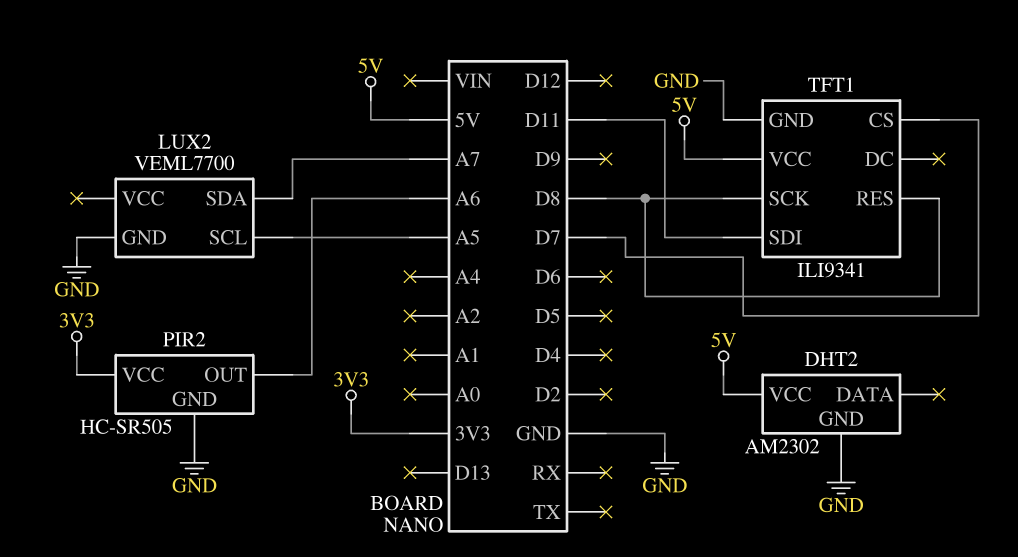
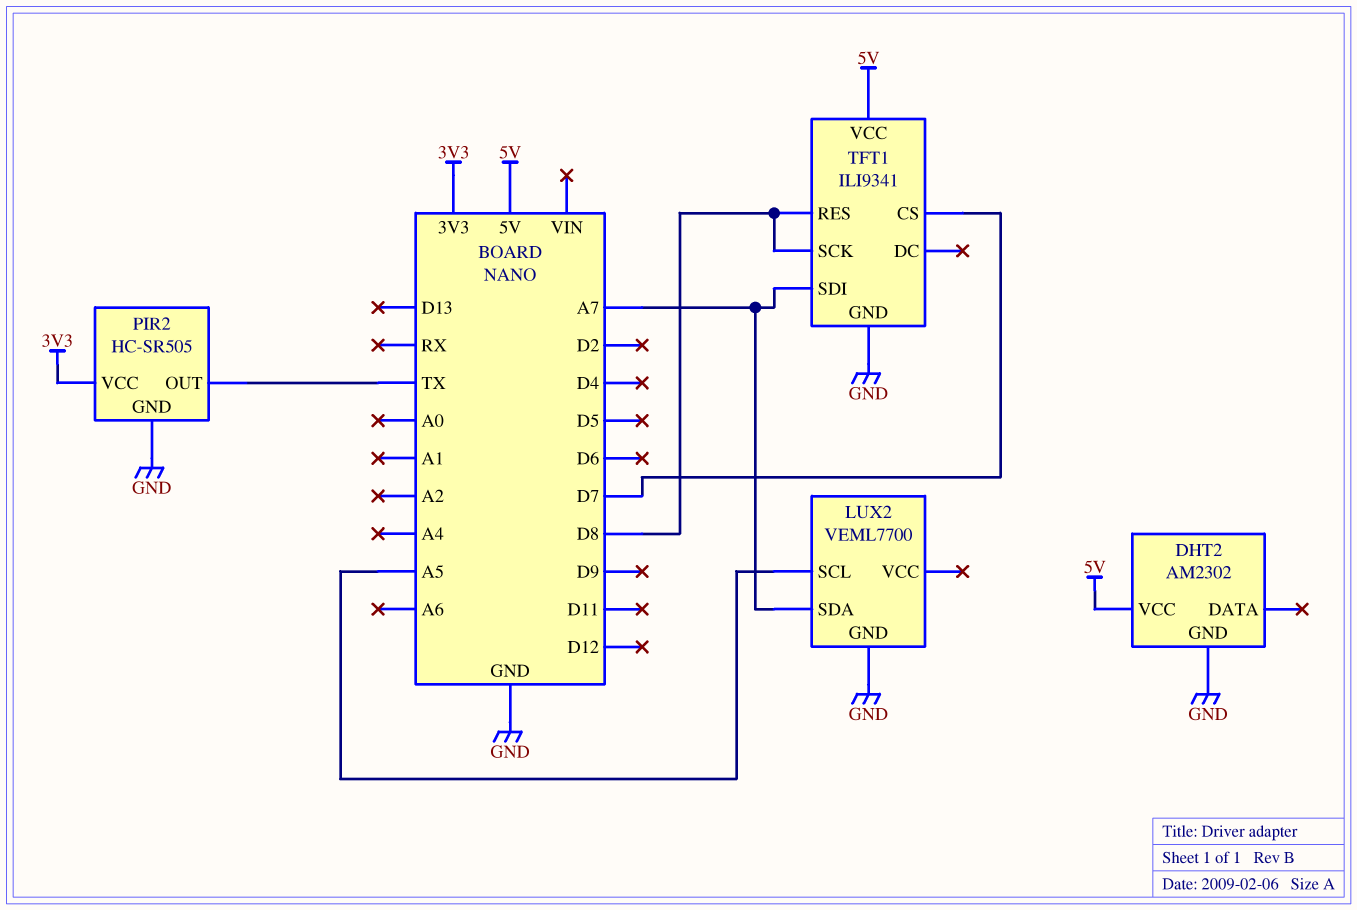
PIR2 pin OUT: A6 -> TX
TFT1 pin SDI: D11 -> A7

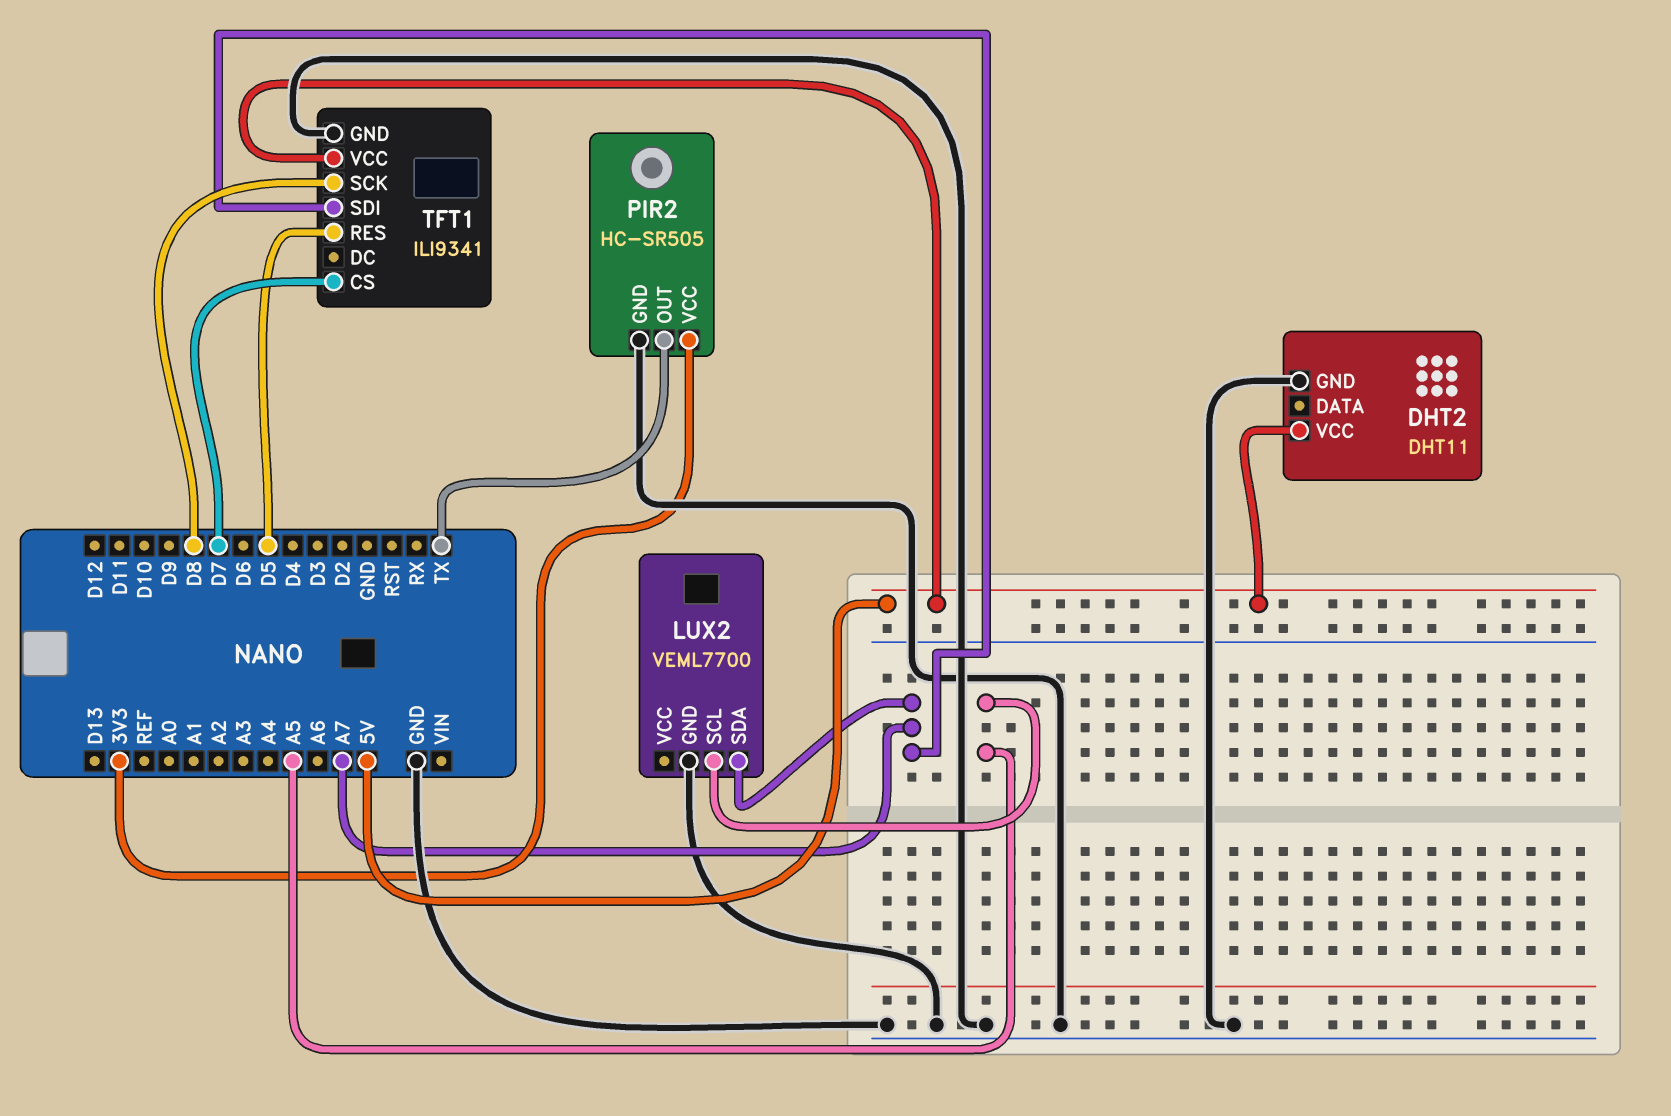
DHT2: AM2302 -> DHT11
TFT1 pin RES: D8 -> D5

